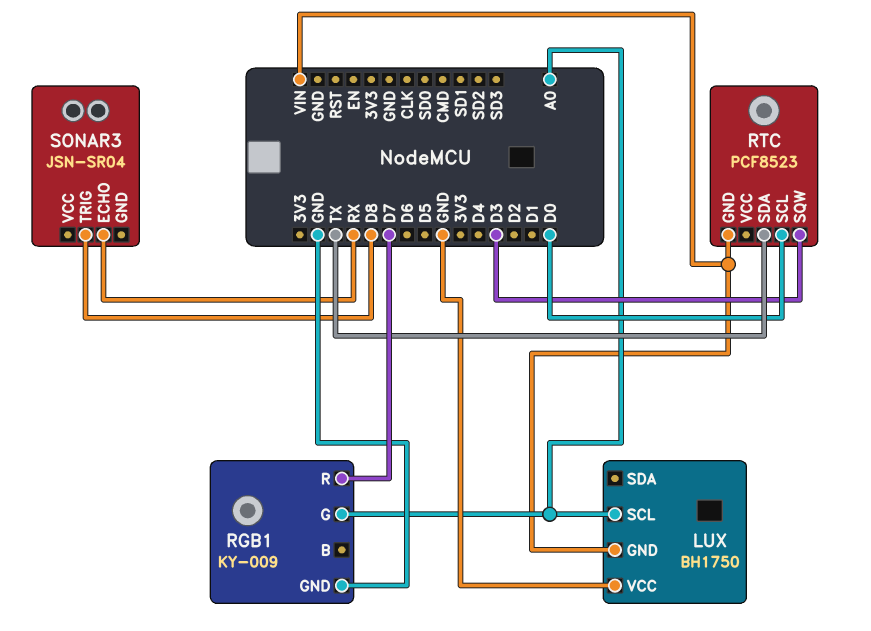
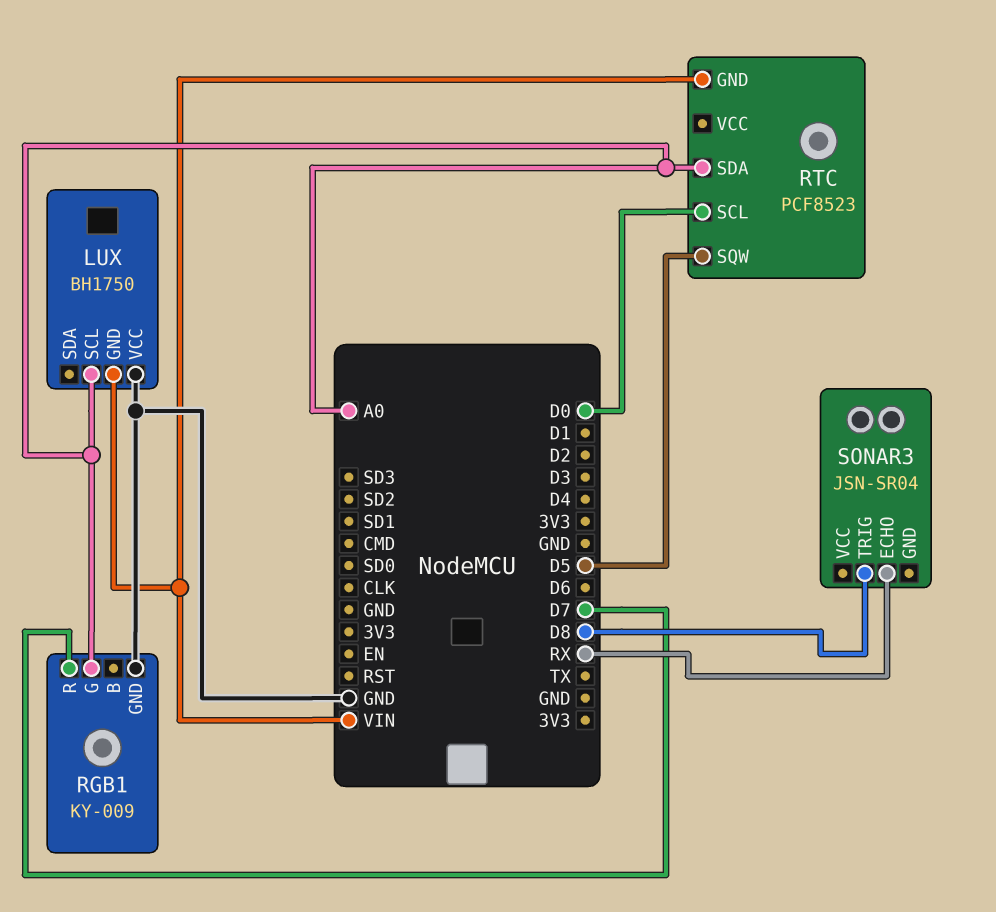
RTC pin SDA: TX -> A0
RTC pin SQW: D3 -> D5

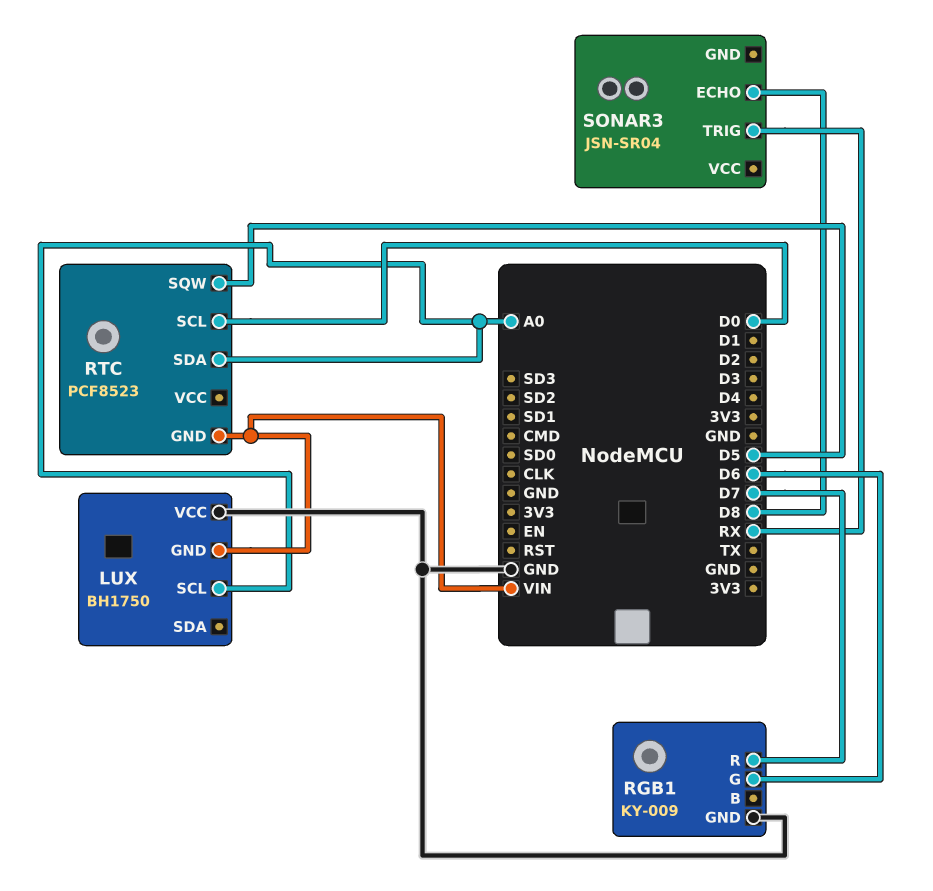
RGB1 pin G: A0 -> D6
SONAR3 pin ECHO: RX -> D8
SONAR3 pin TRIG: D8 -> RX

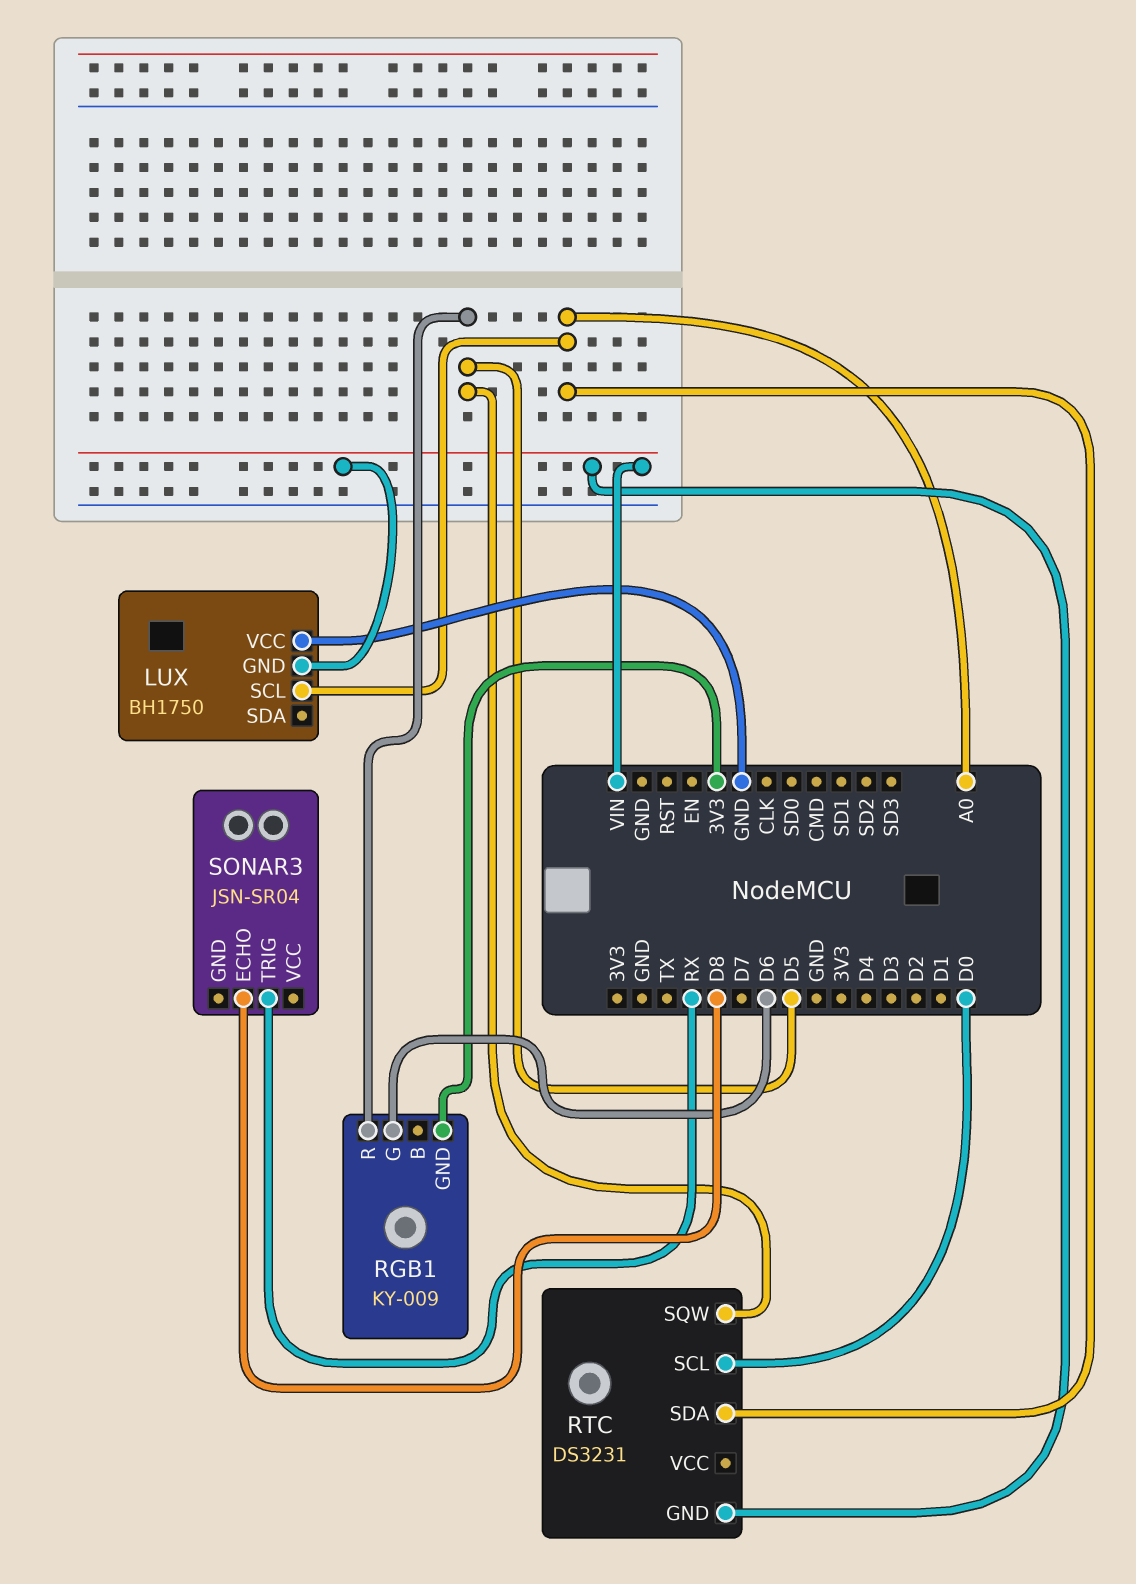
RGB1 pin GND: GND -> 3V3
RGB1 pin R: D7 -> D5
RTC: PCF8523 -> DS3231

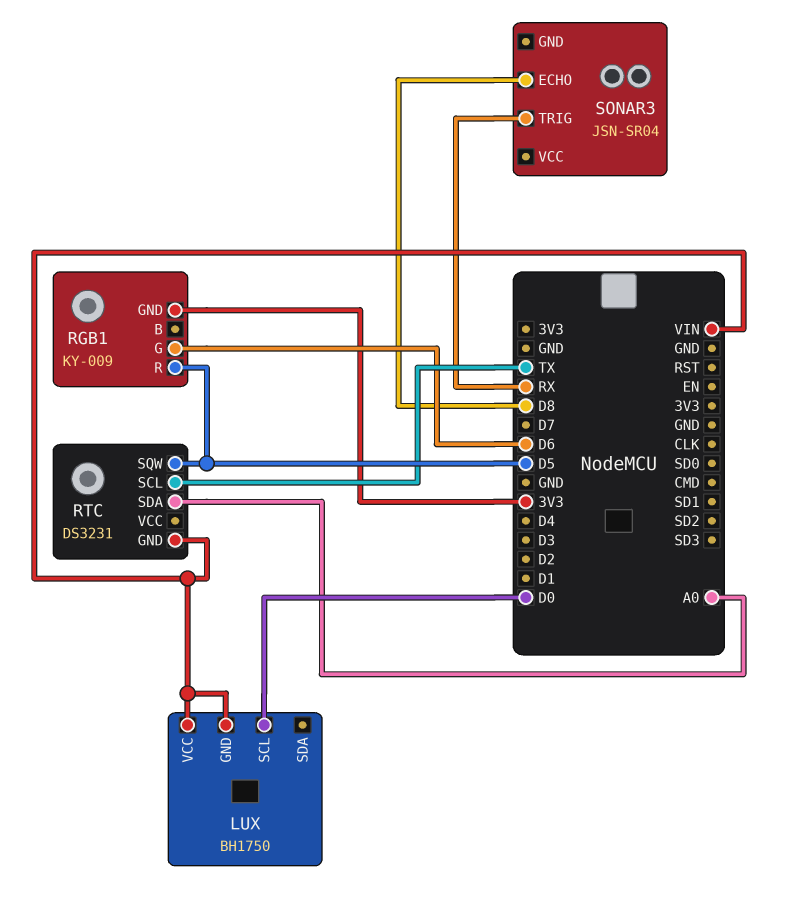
LUX pin SCL: A0 -> D0
LUX pin VCC: GND -> VIN
RTC pin SCL: D0 -> TX

